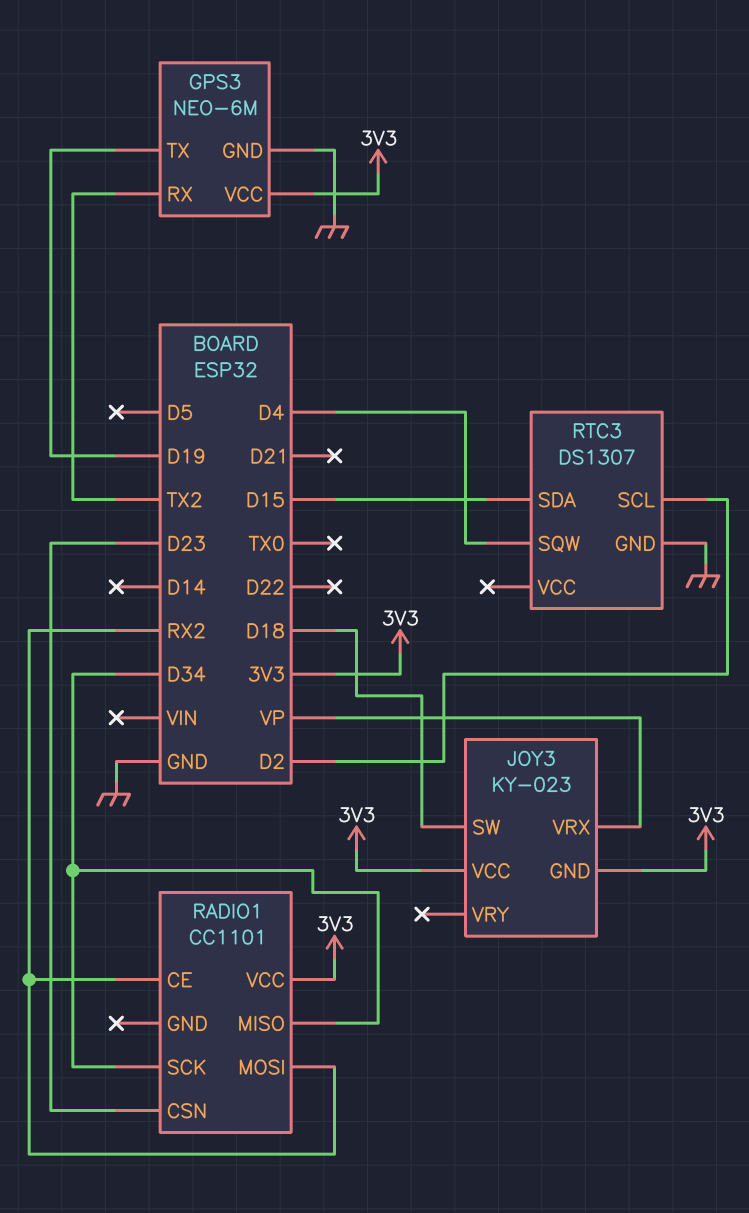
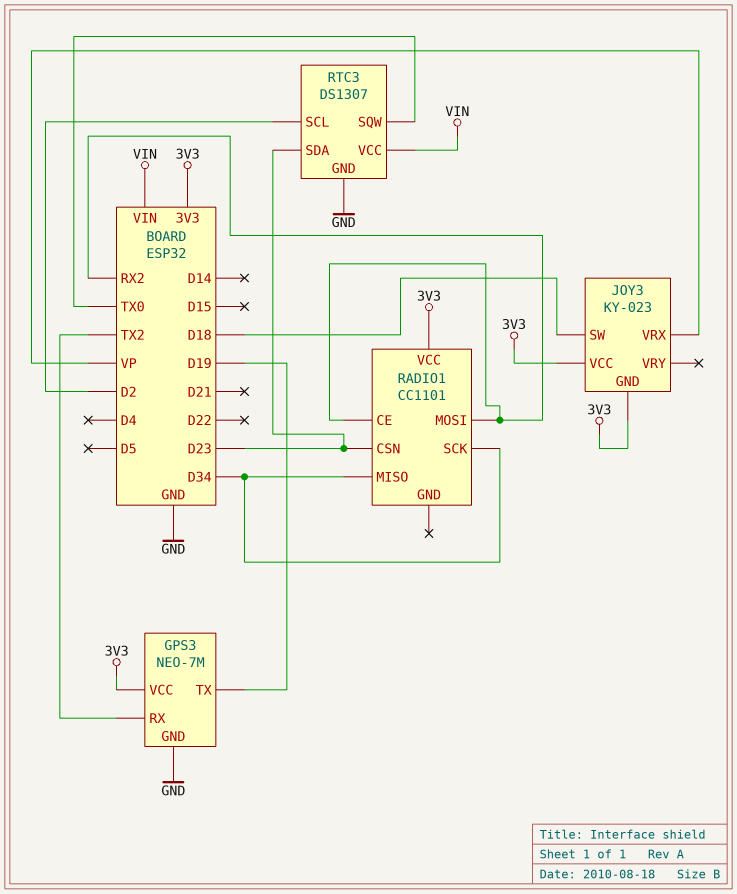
GPS3: NEO-6M -> NEO-7M
RTC3 pin SDA: D15 -> D23
RTC3 pin SQW: D4 -> TX0
RTC3 pin VCC: none -> VIN

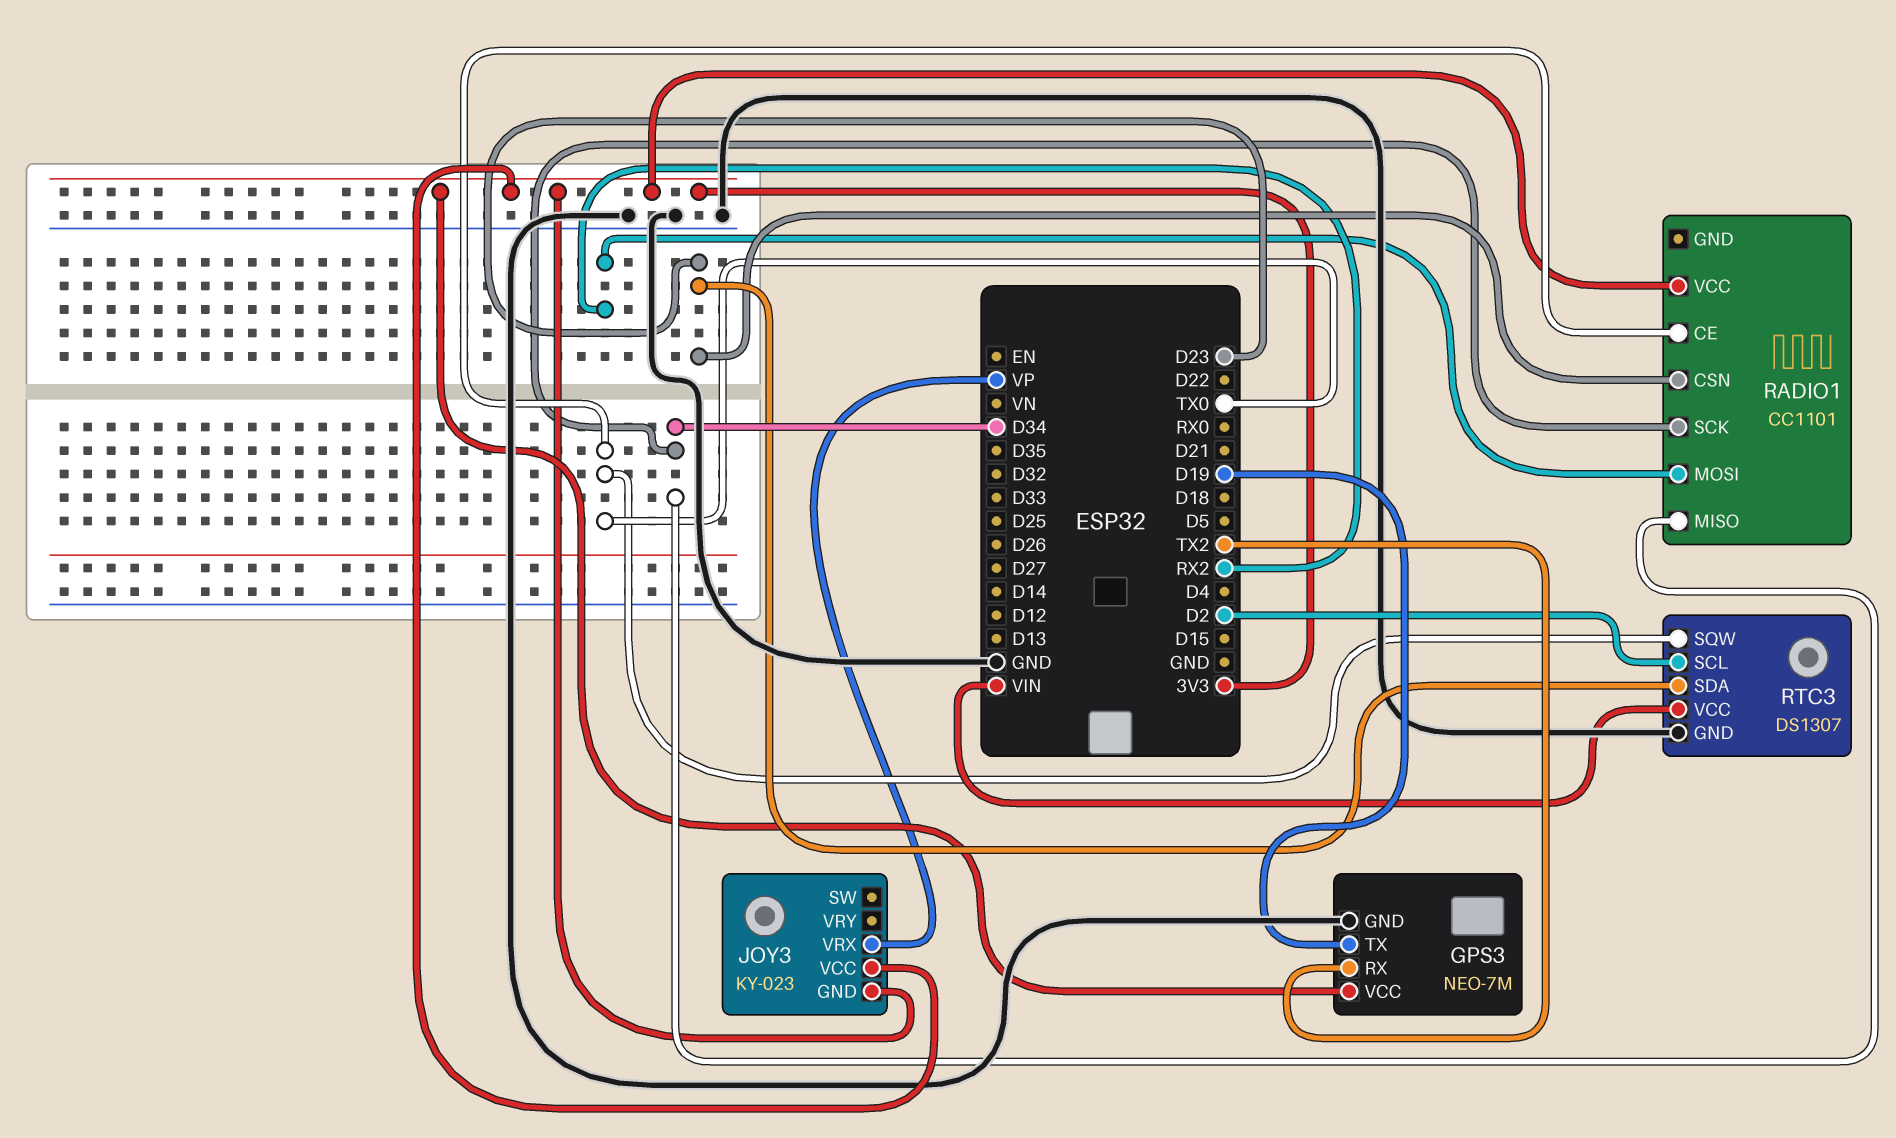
JOY3 pin SW: D18 -> none
RADIO1 pin CE: RX2 -> TX0

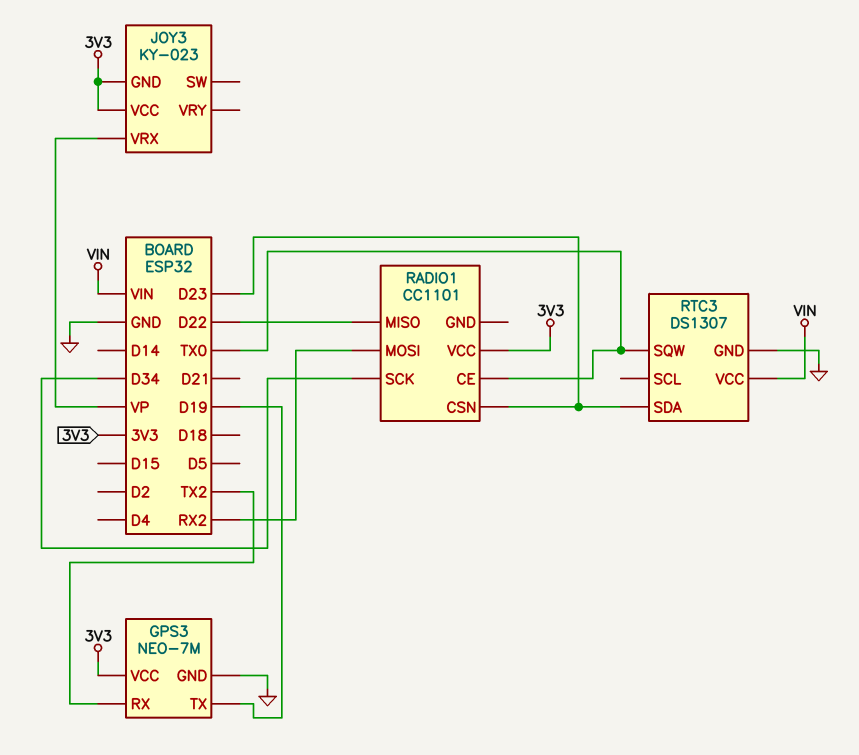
RADIO1 pin MISO: D34 -> D22
RTC3 pin SCL: D2 -> none

